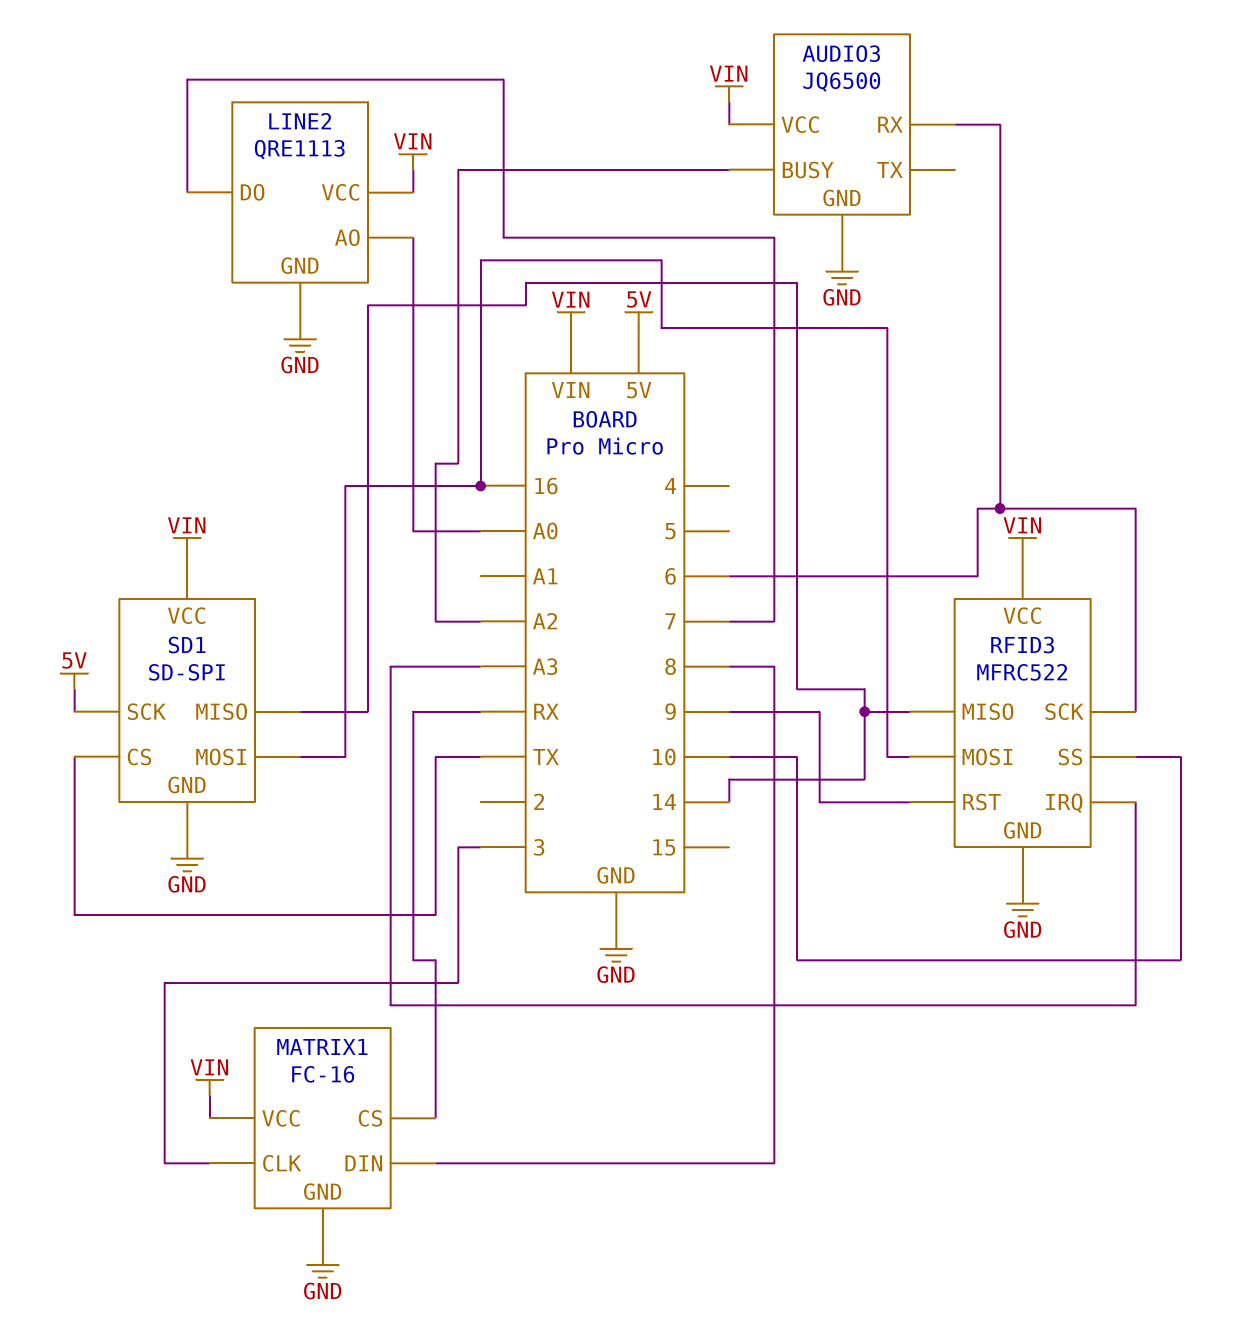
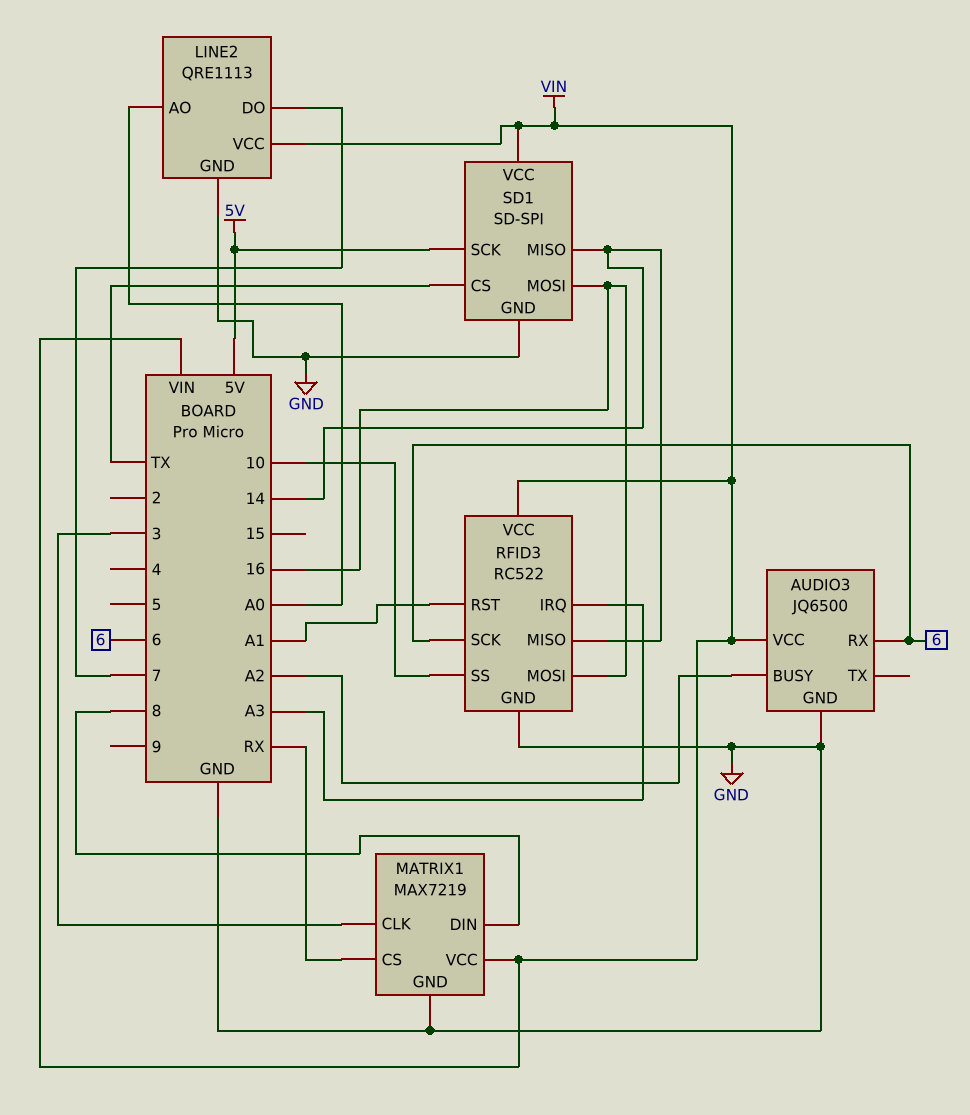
MATRIX1: FC-16 -> MAX7219
RFID3: MFRC522 -> RC522
RFID3 pin RST: 9 -> A1

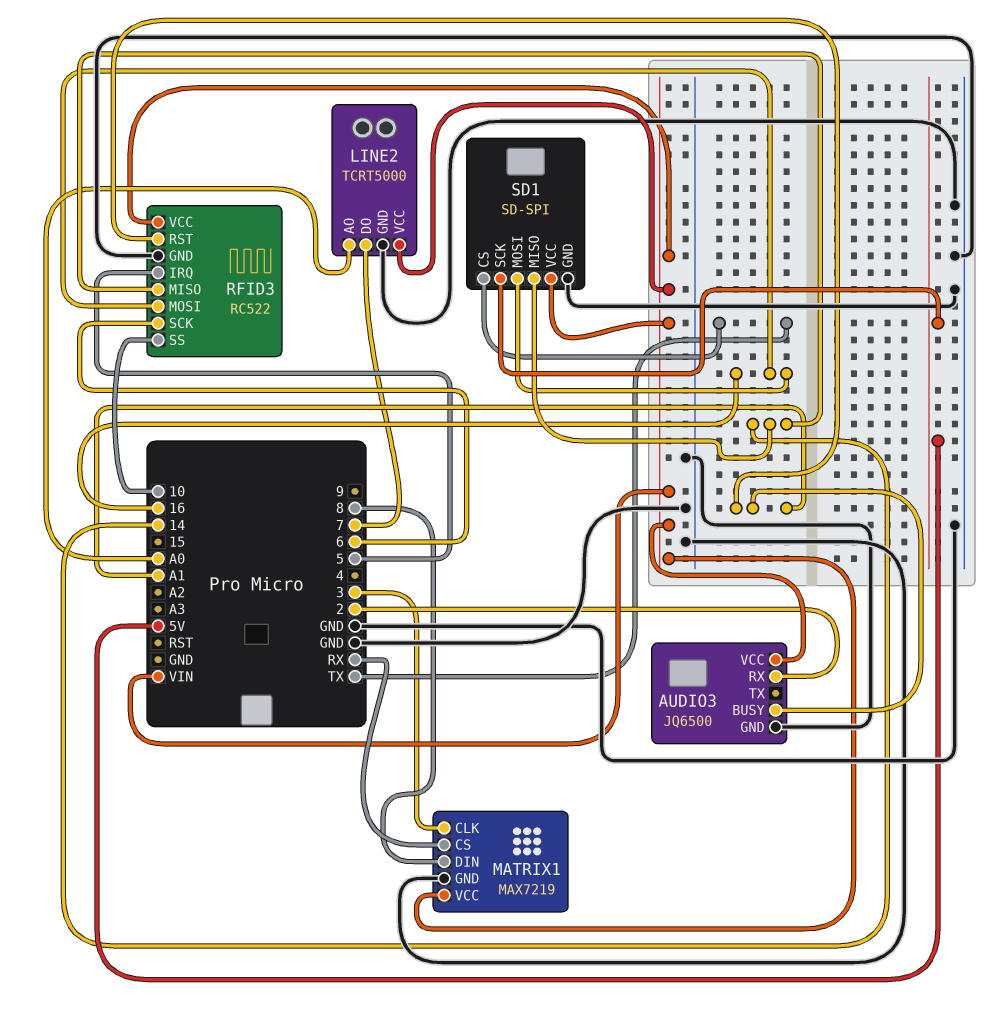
AUDIO3 pin BUSY: A2 -> A1
AUDIO3 pin RX: 6 -> 2
LINE2: QRE1113 -> TCRT5000
RFID3 pin IRQ: A3 -> 5

